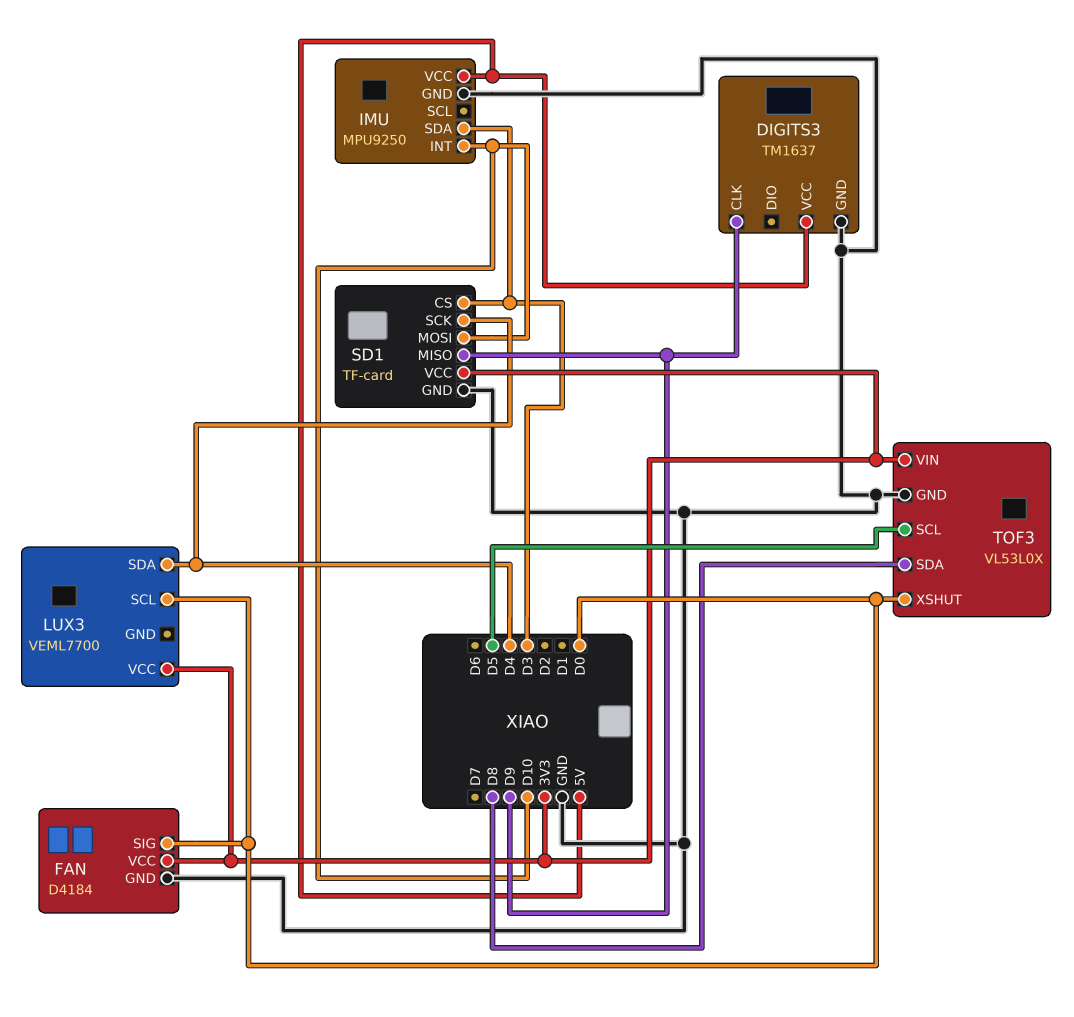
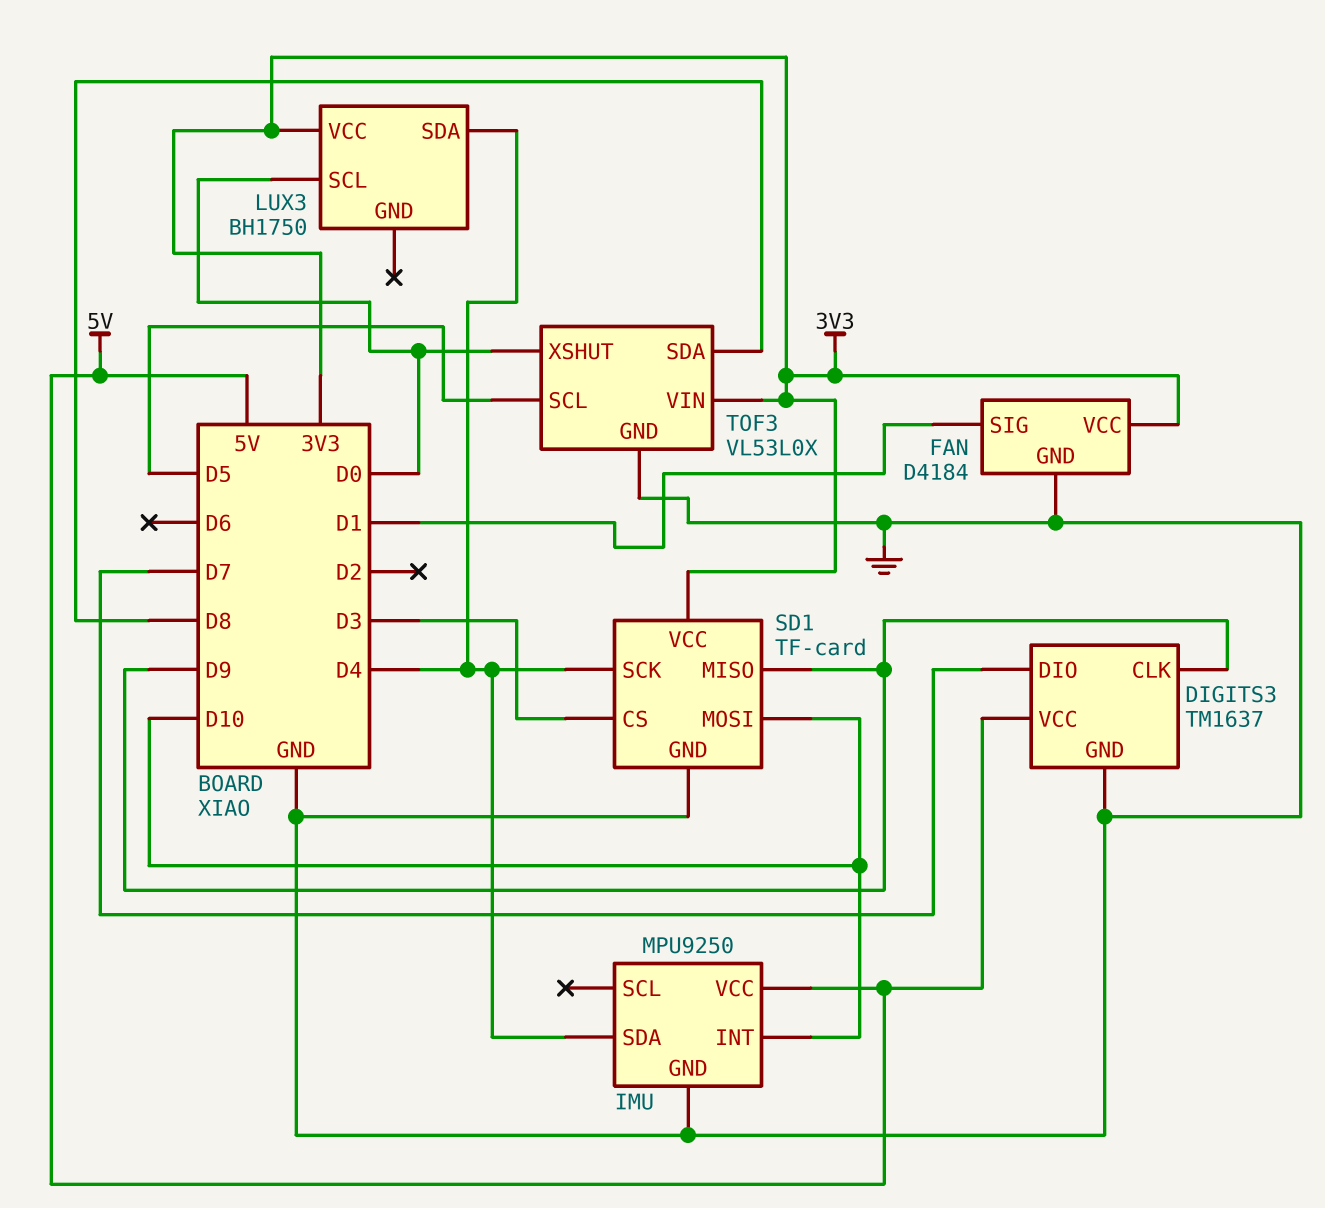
DIGITS3 pin DIO: none -> D7
FAN pin SIG: D0 -> D1
IMU pin SDA: D3 -> D4
LUX3: VEML7700 -> BH1750

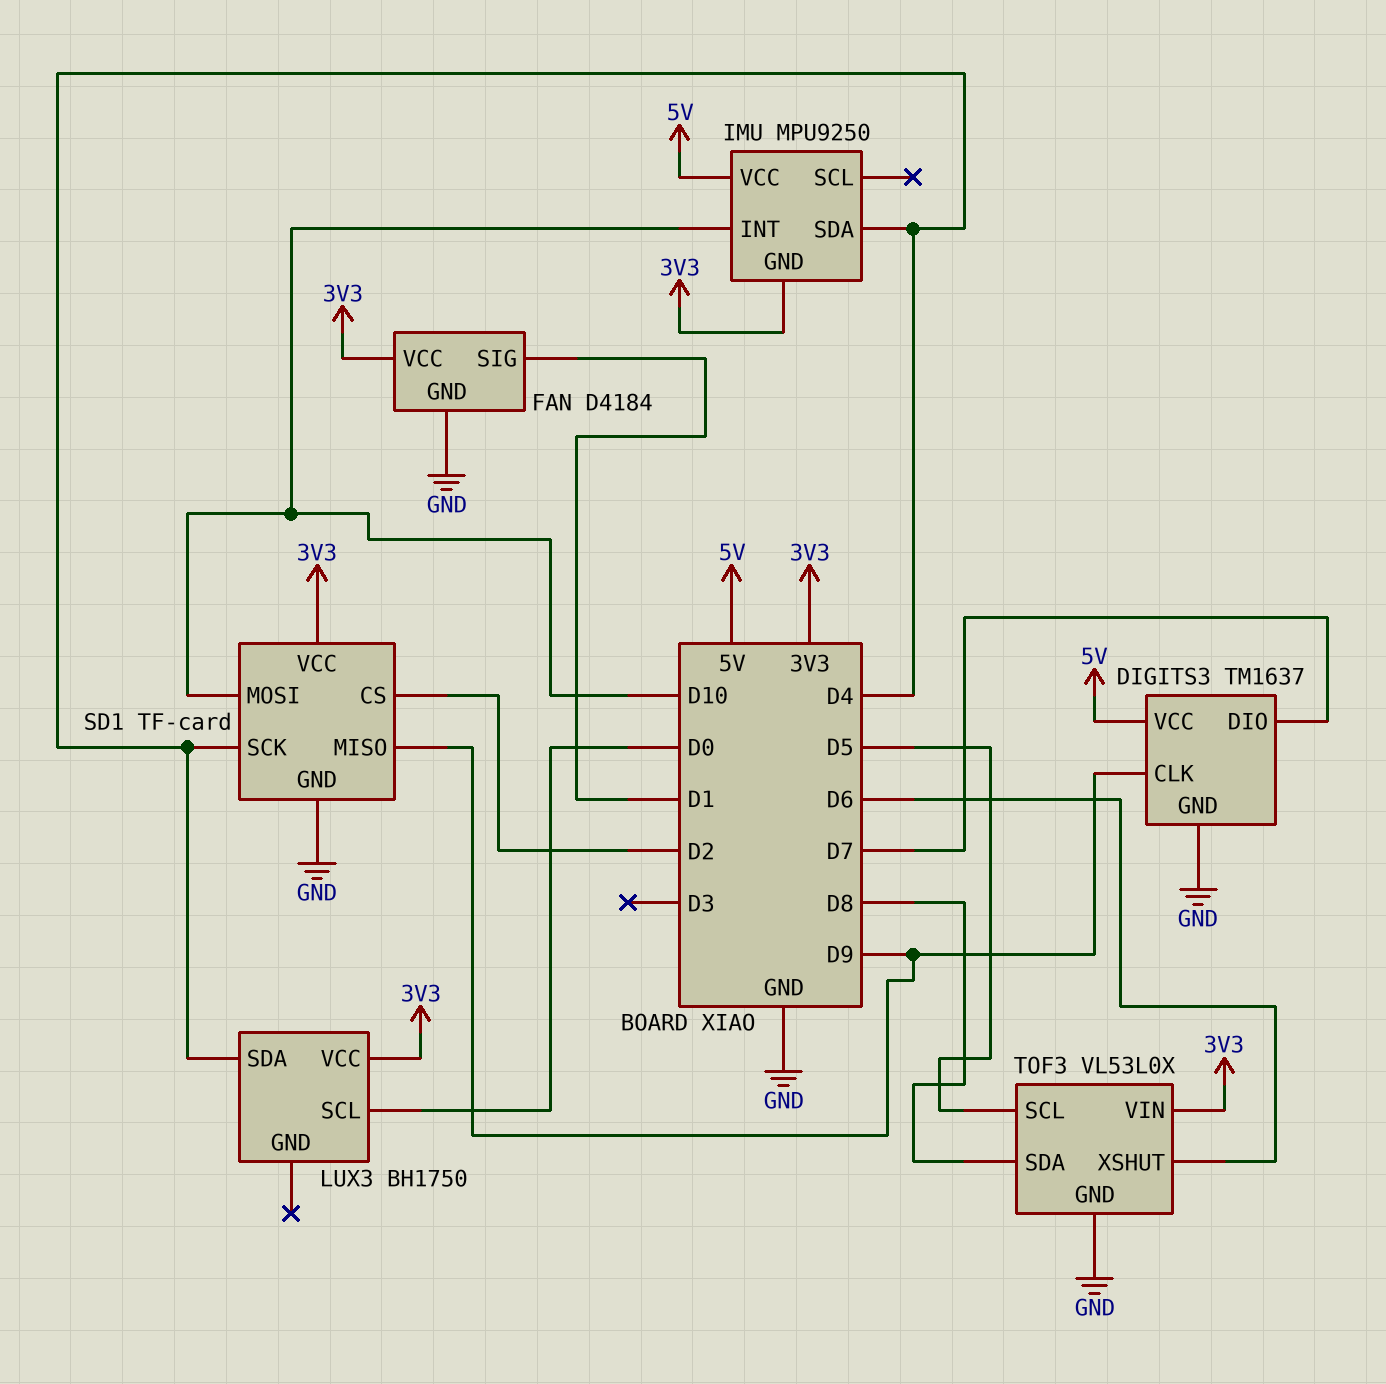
IMU pin GND: GND -> 3V3
SD1 pin CS: D3 -> D2
TOF3 pin XSHUT: D0 -> D6

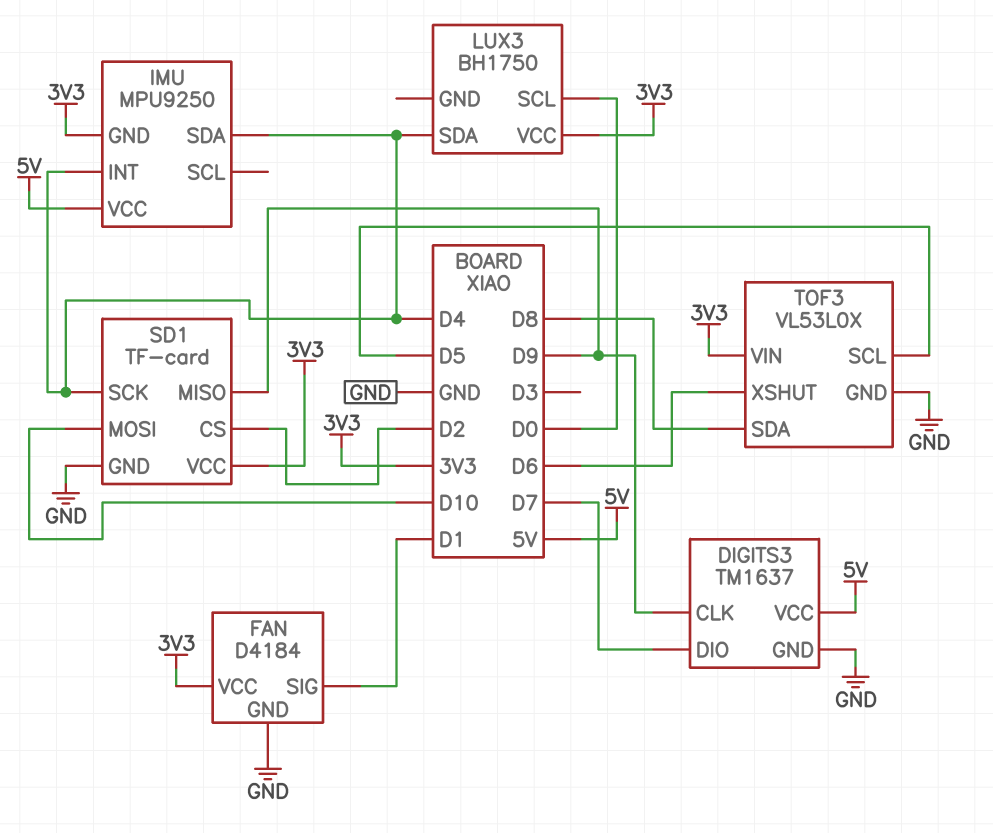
IMU pin INT: D10 -> D4

